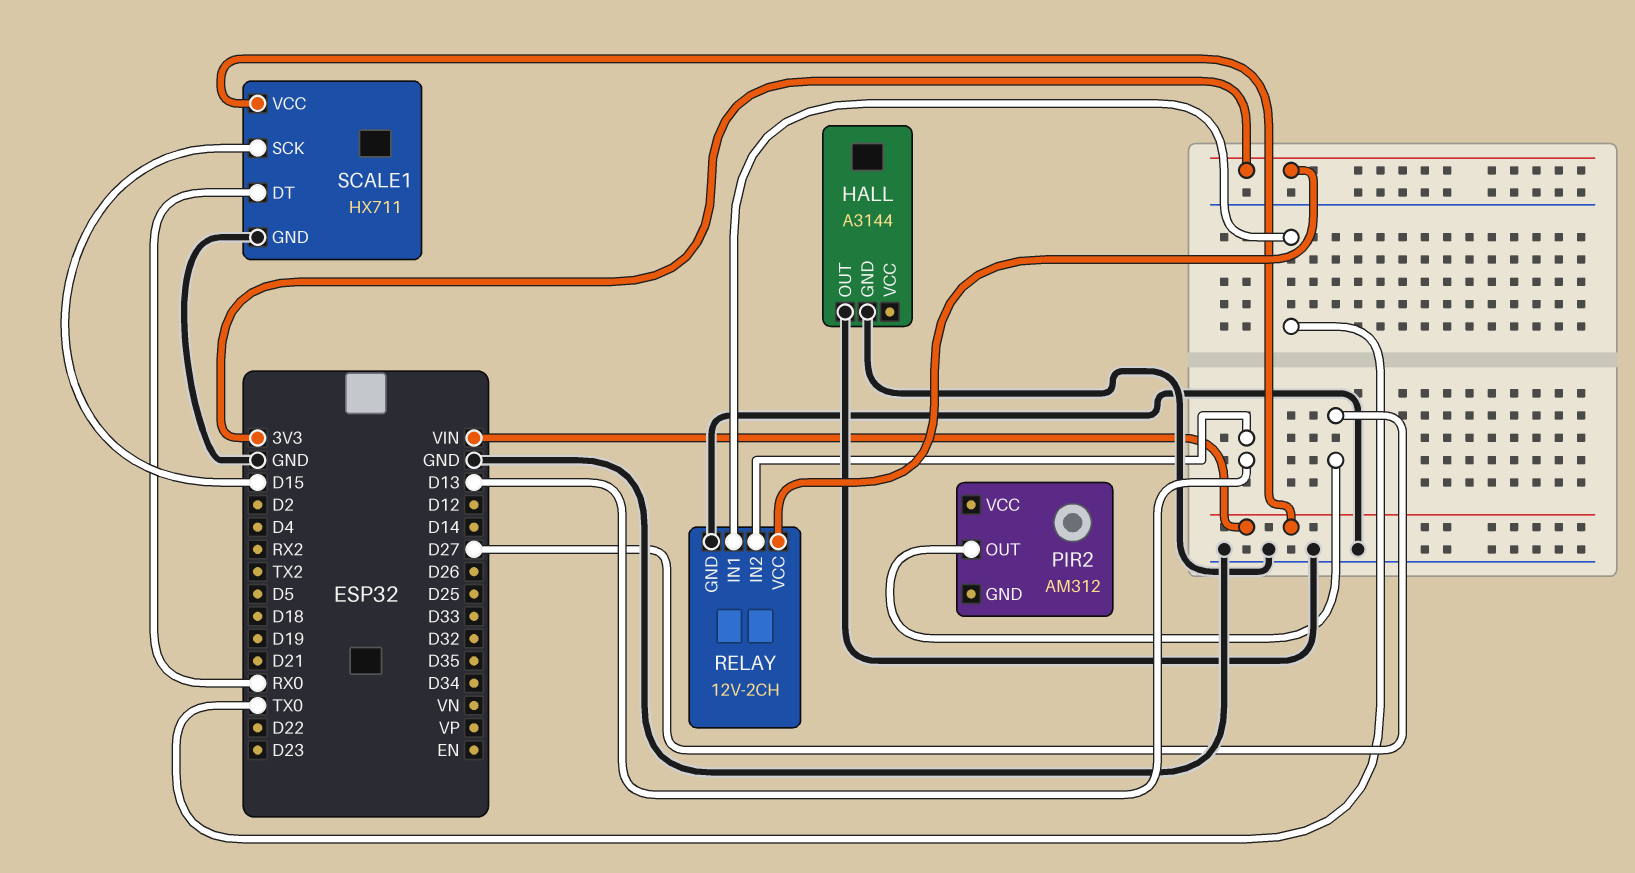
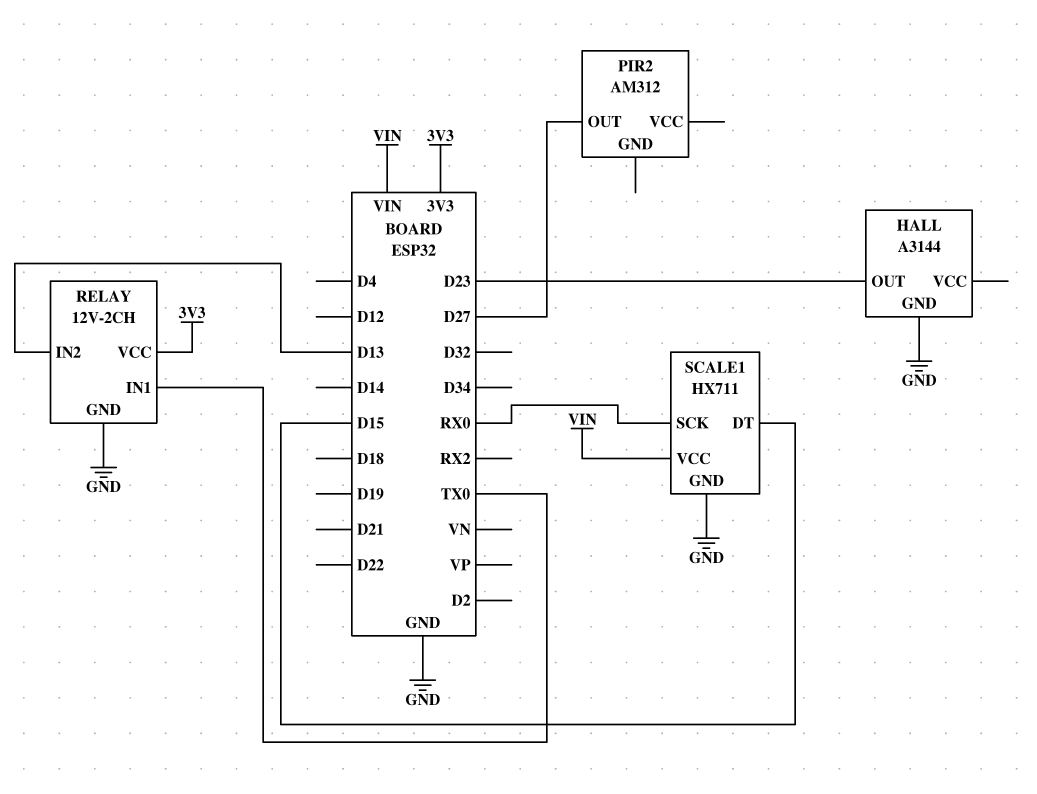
HALL pin OUT: GND -> D23
SCALE1 pin DT: RX0 -> D15
SCALE1 pin SCK: D15 -> RX0

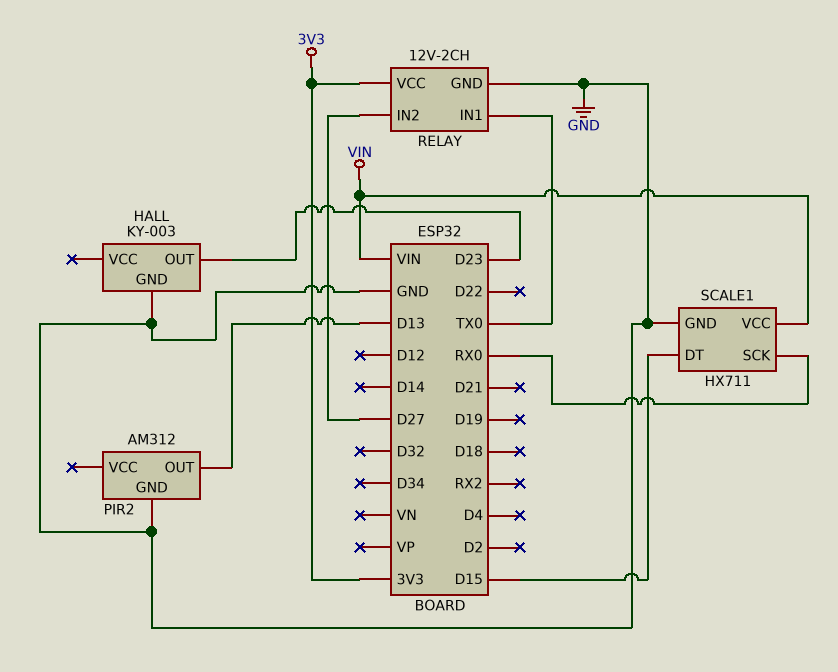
HALL: A3144 -> KY-003
PIR2 pin GND: none -> GND
PIR2 pin OUT: D27 -> D13
RELAY pin IN2: D13 -> D27

